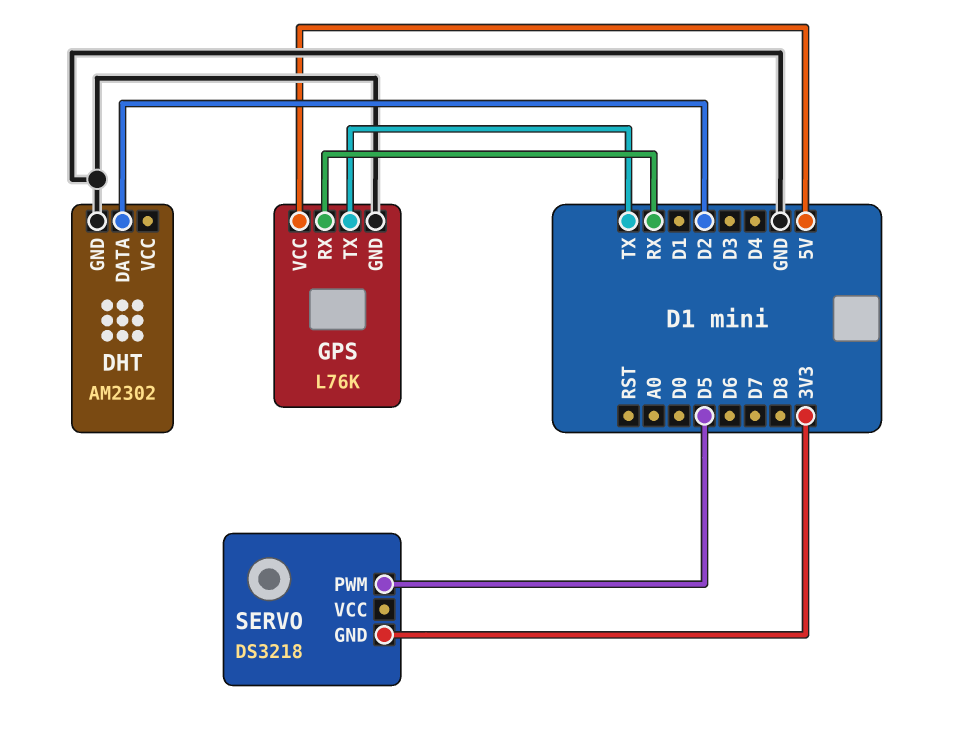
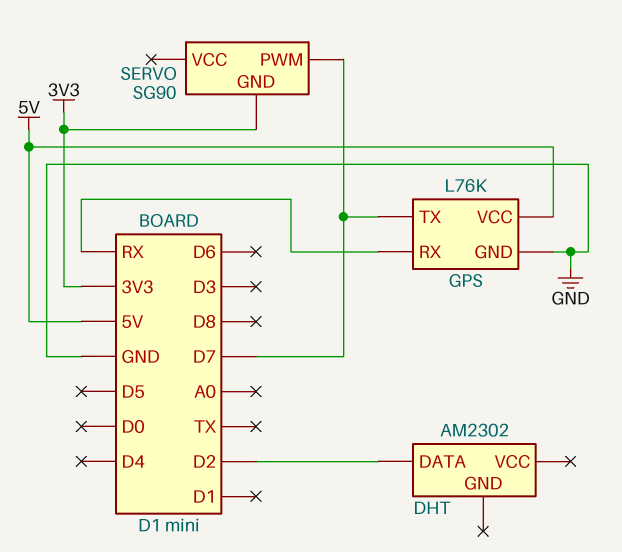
DHT pin GND: GND -> none
GPS pin TX: TX -> D7
SERVO: DS3218 -> SG90
SERVO pin PWM: D5 -> D7

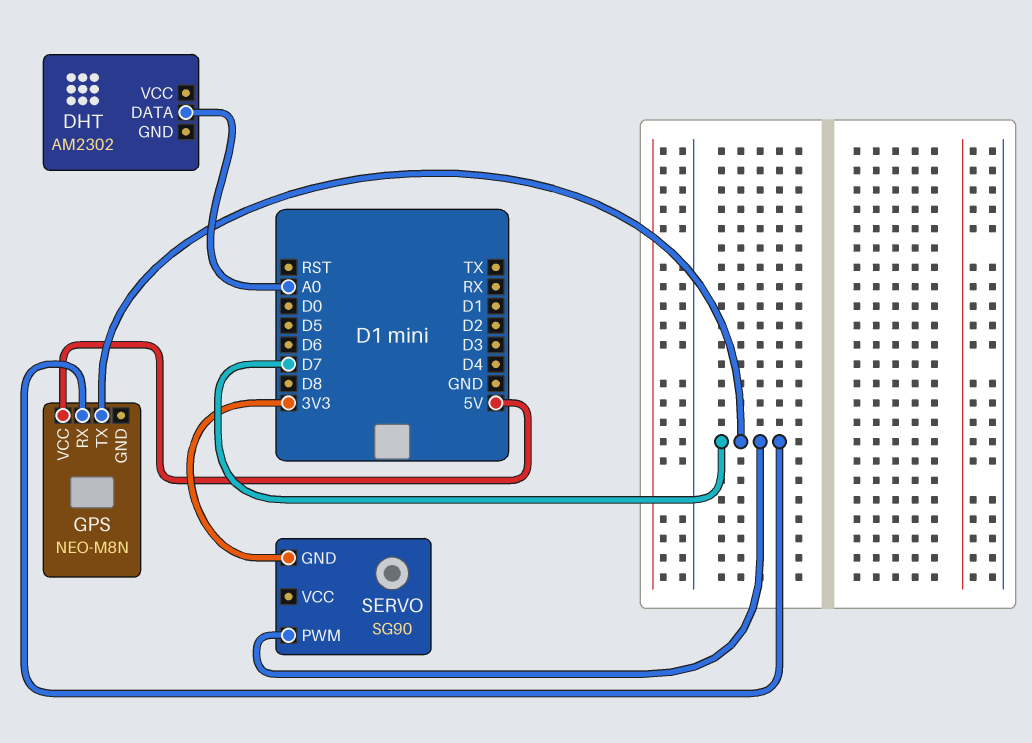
DHT pin DATA: D2 -> A0
GPS: L76K -> NEO-M8N
GPS pin GND: GND -> none
GPS pin RX: RX -> D7

